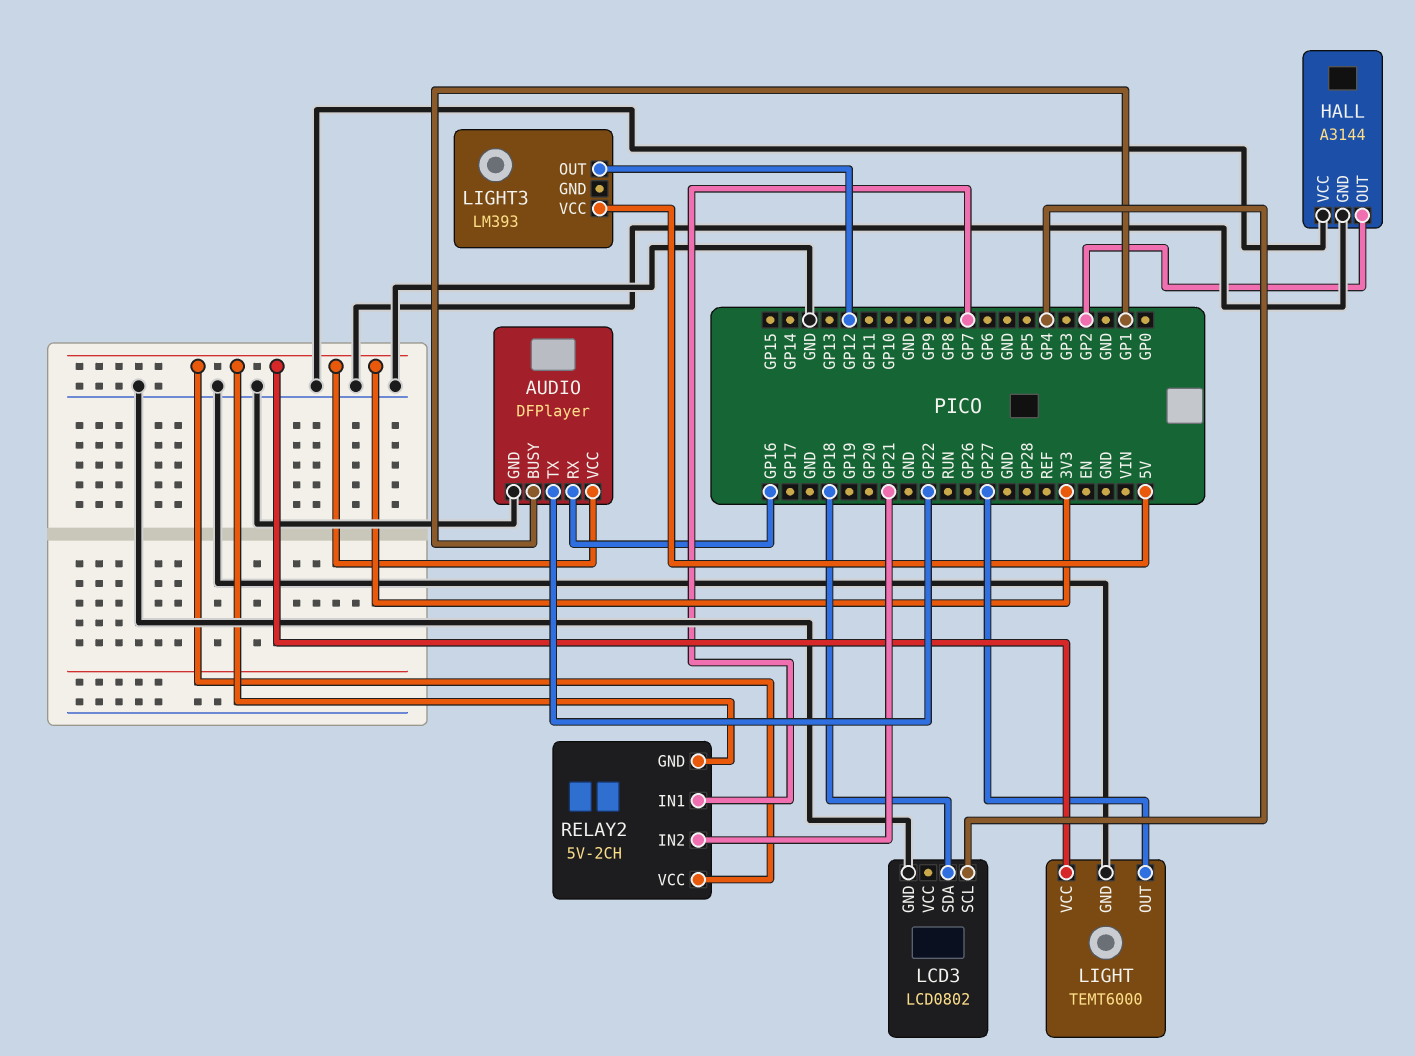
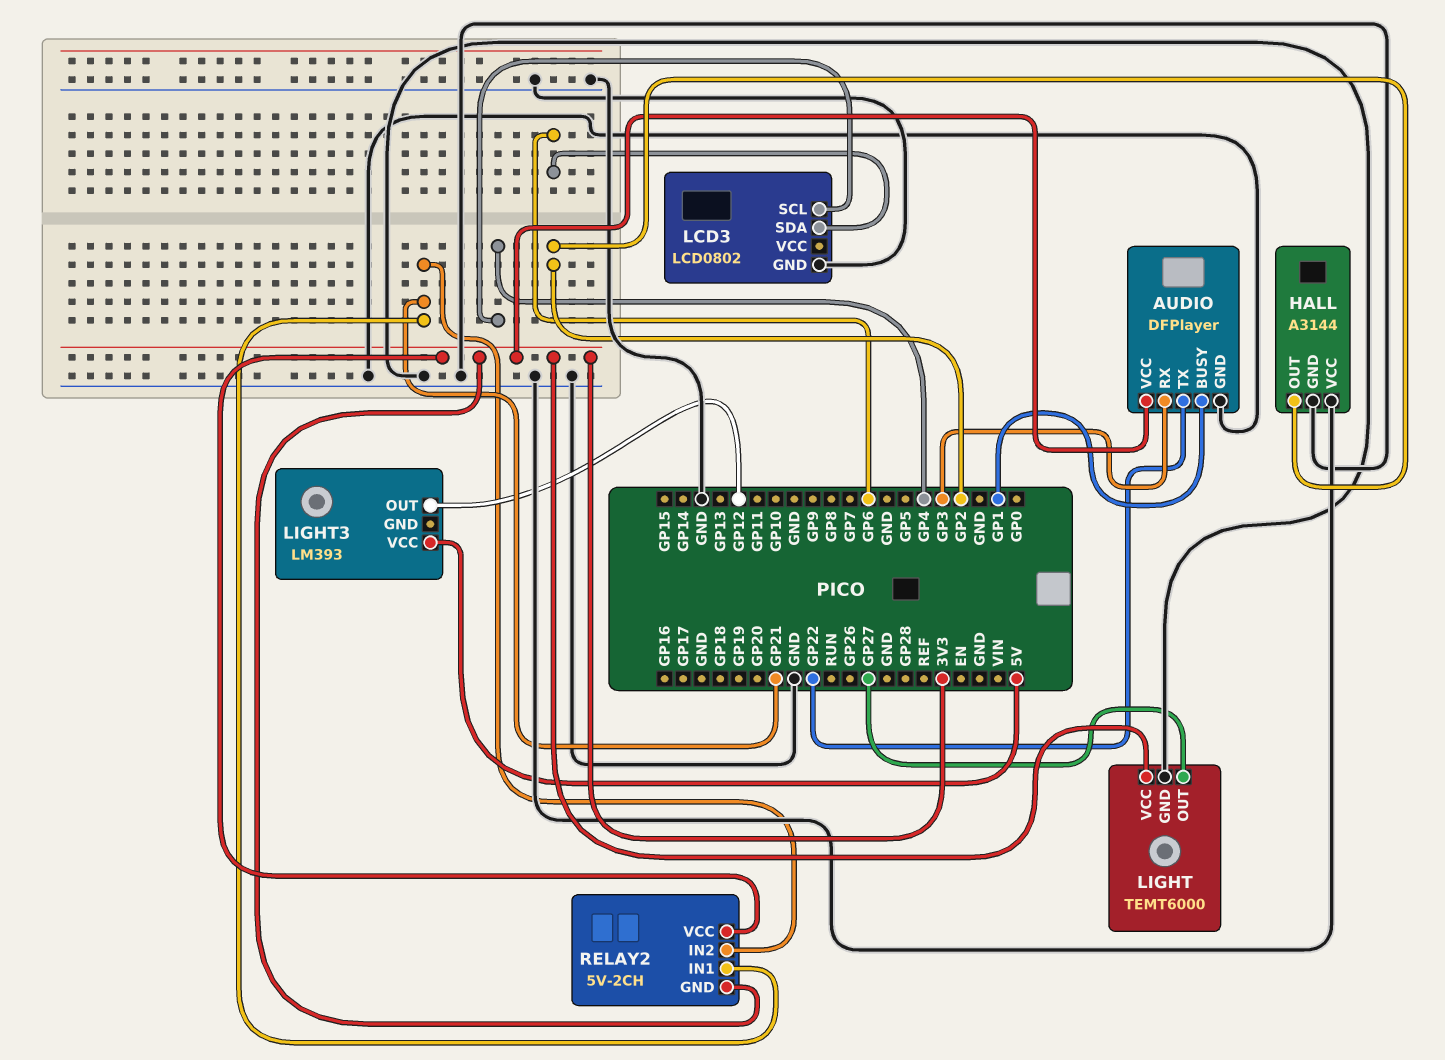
AUDIO pin RX: GP16 -> GP3
LCD3 pin SDA: GP18 -> GP6
RELAY2 pin IN1: GP7 -> GP21

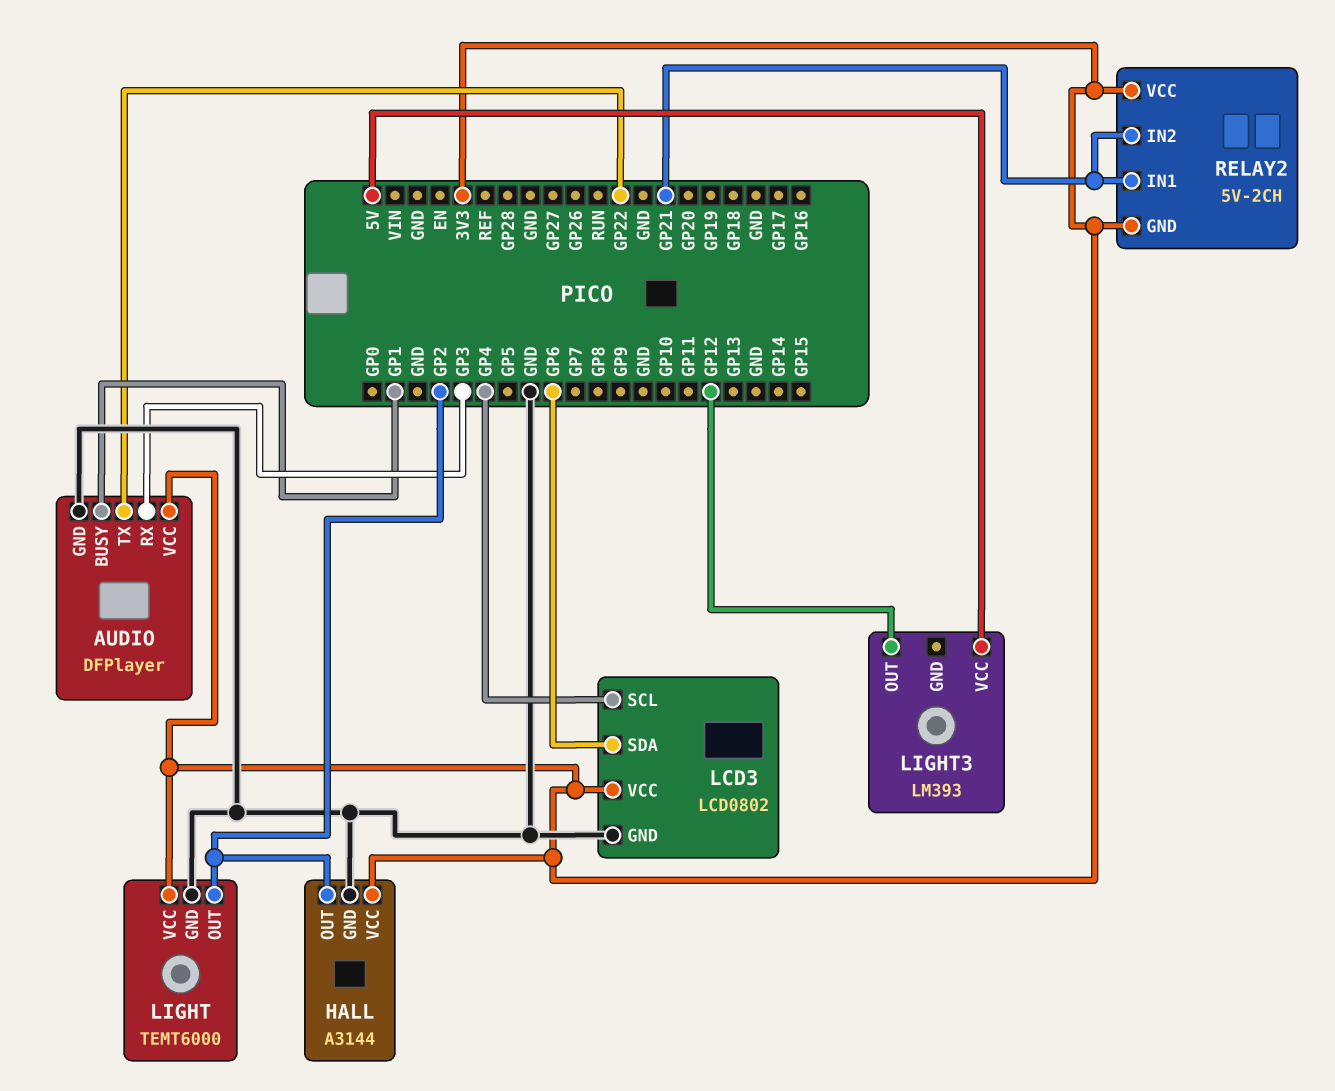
HALL pin VCC: GND -> 3V3
LCD3 pin VCC: none -> 3V3
LIGHT pin OUT: GP27 -> GP2

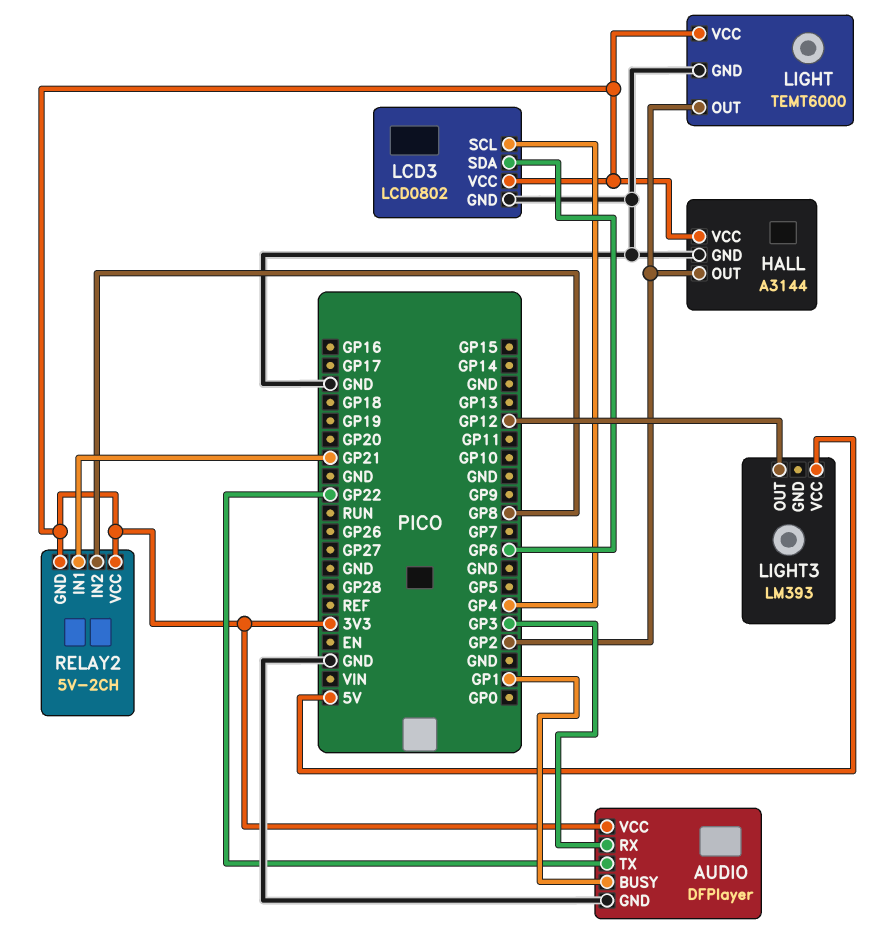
RELAY2 pin IN2: GP21 -> GP8

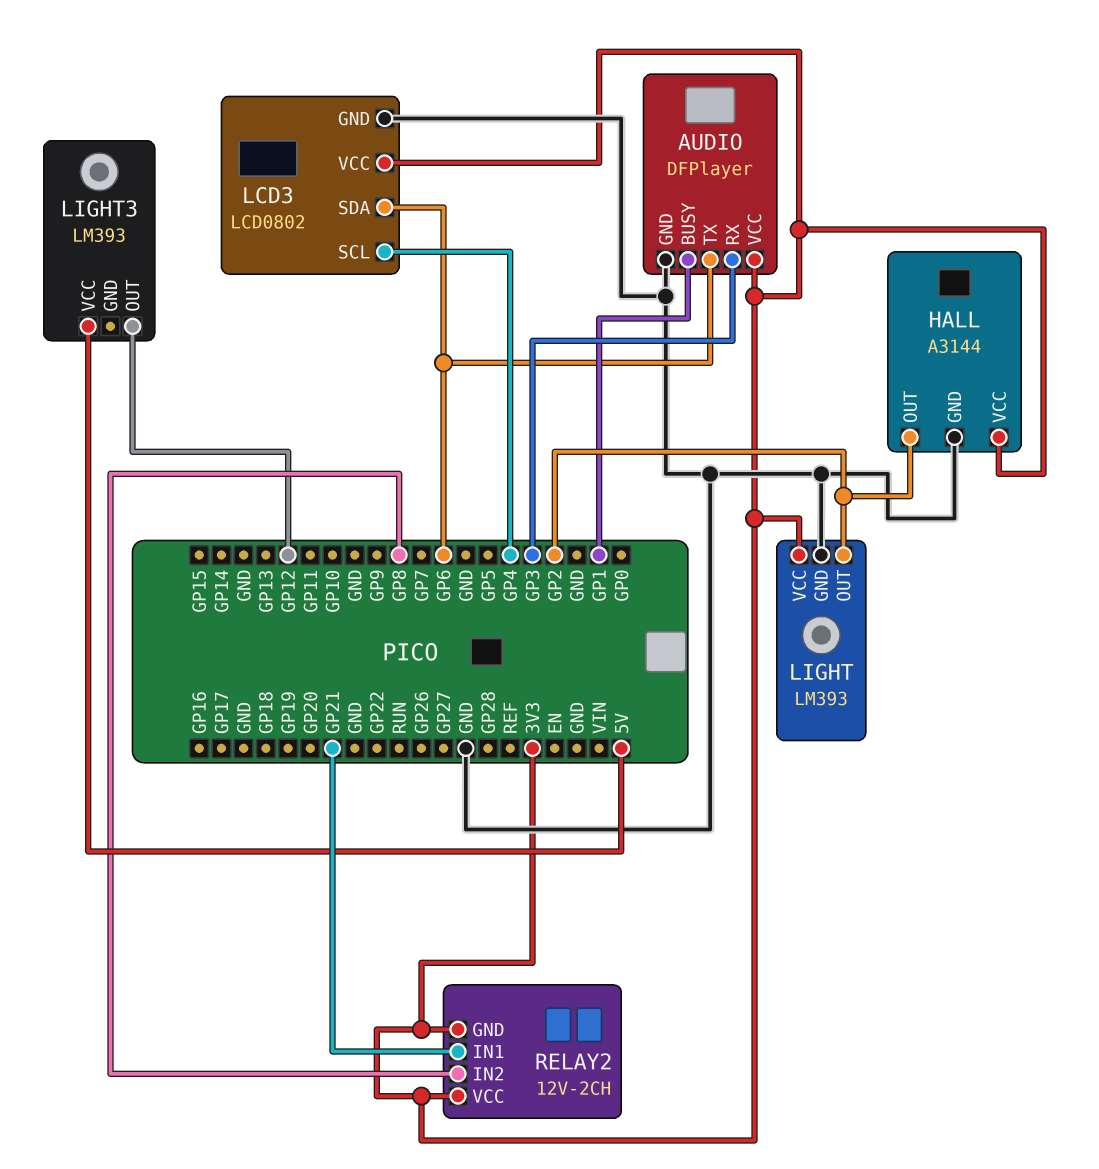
AUDIO pin TX: GP22 -> GP6
LIGHT: TEMT6000 -> LM393
RELAY2: 5V-2CH -> 12V-2CH

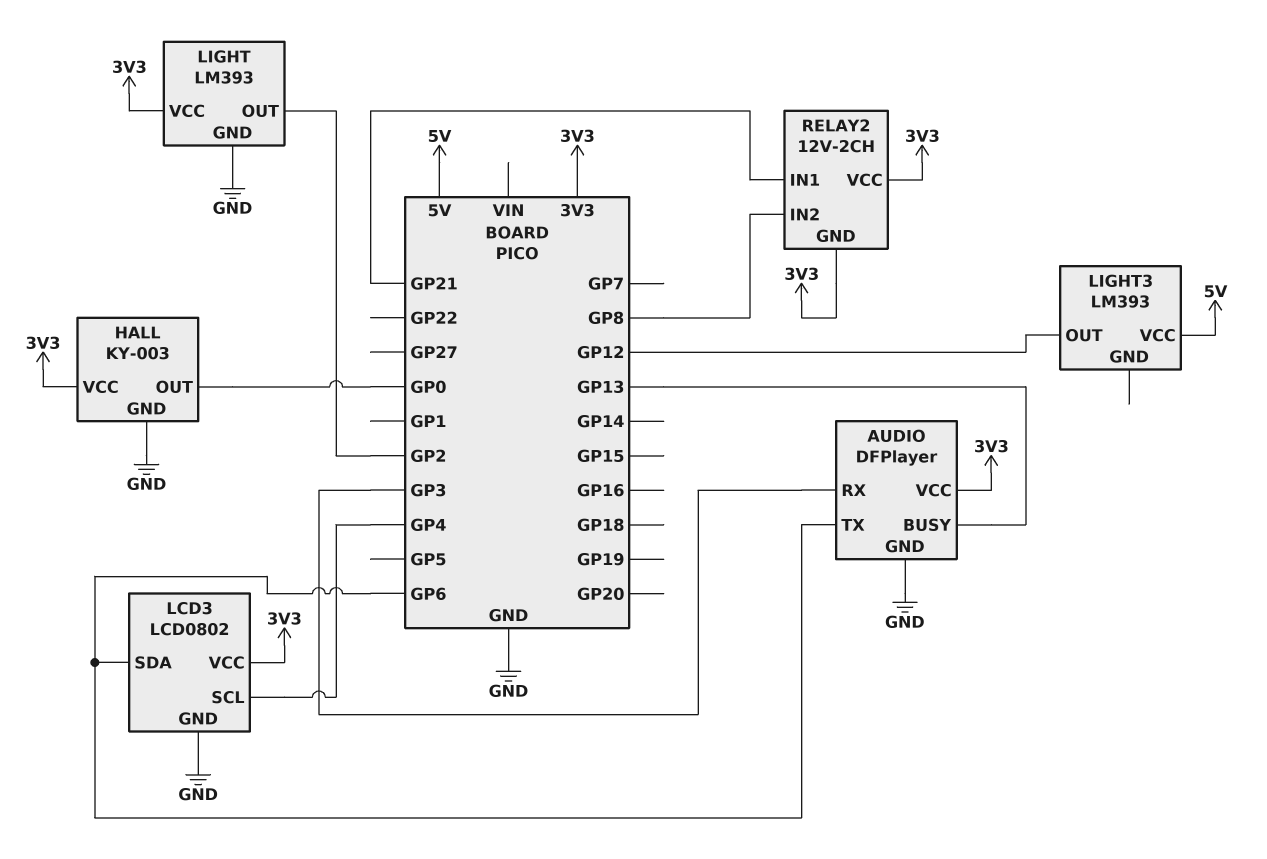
AUDIO pin BUSY: GP1 -> GP13
HALL: A3144 -> KY-003
HALL pin OUT: GP2 -> GP0

